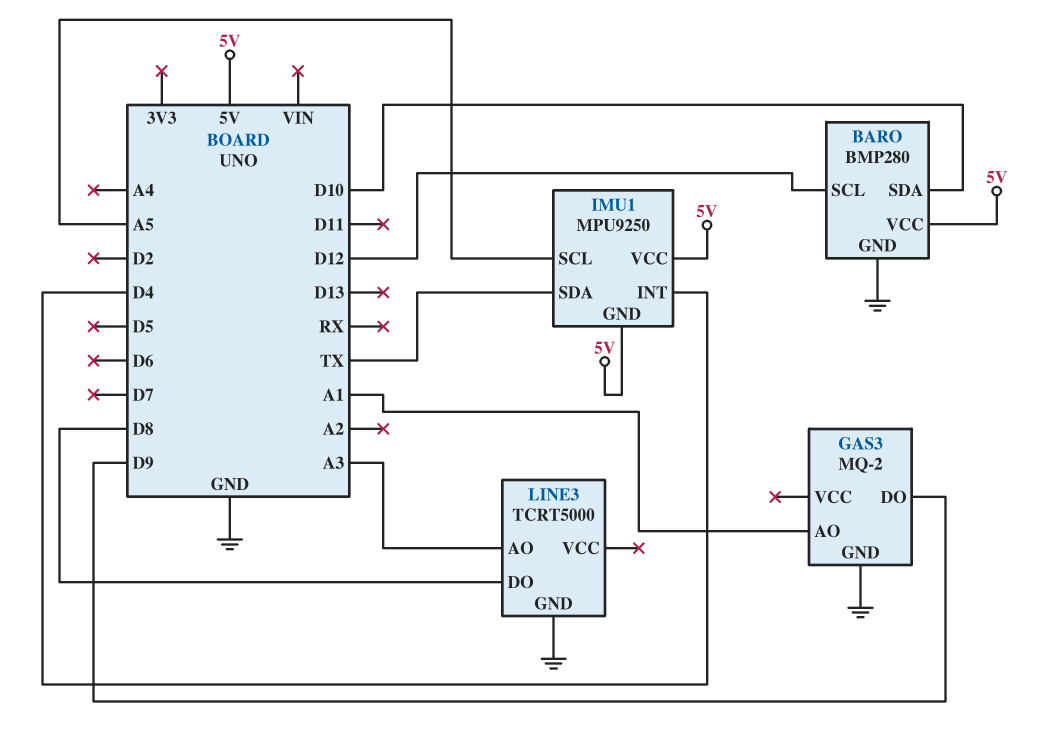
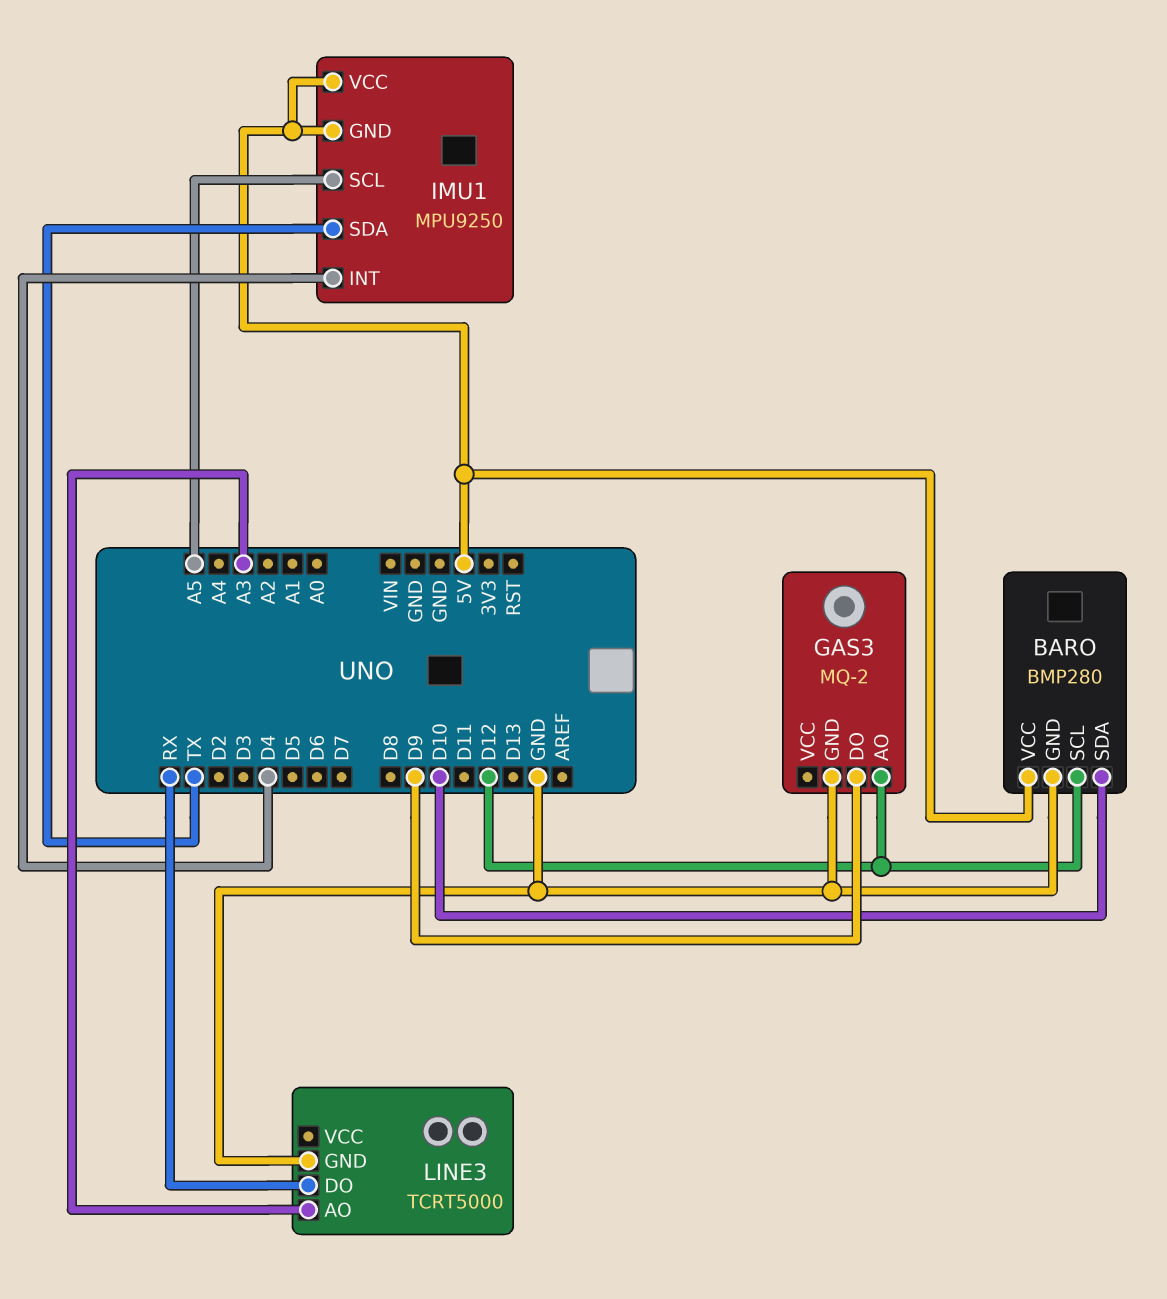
GAS3 pin AO: A1 -> D12
LINE3 pin DO: D8 -> RX

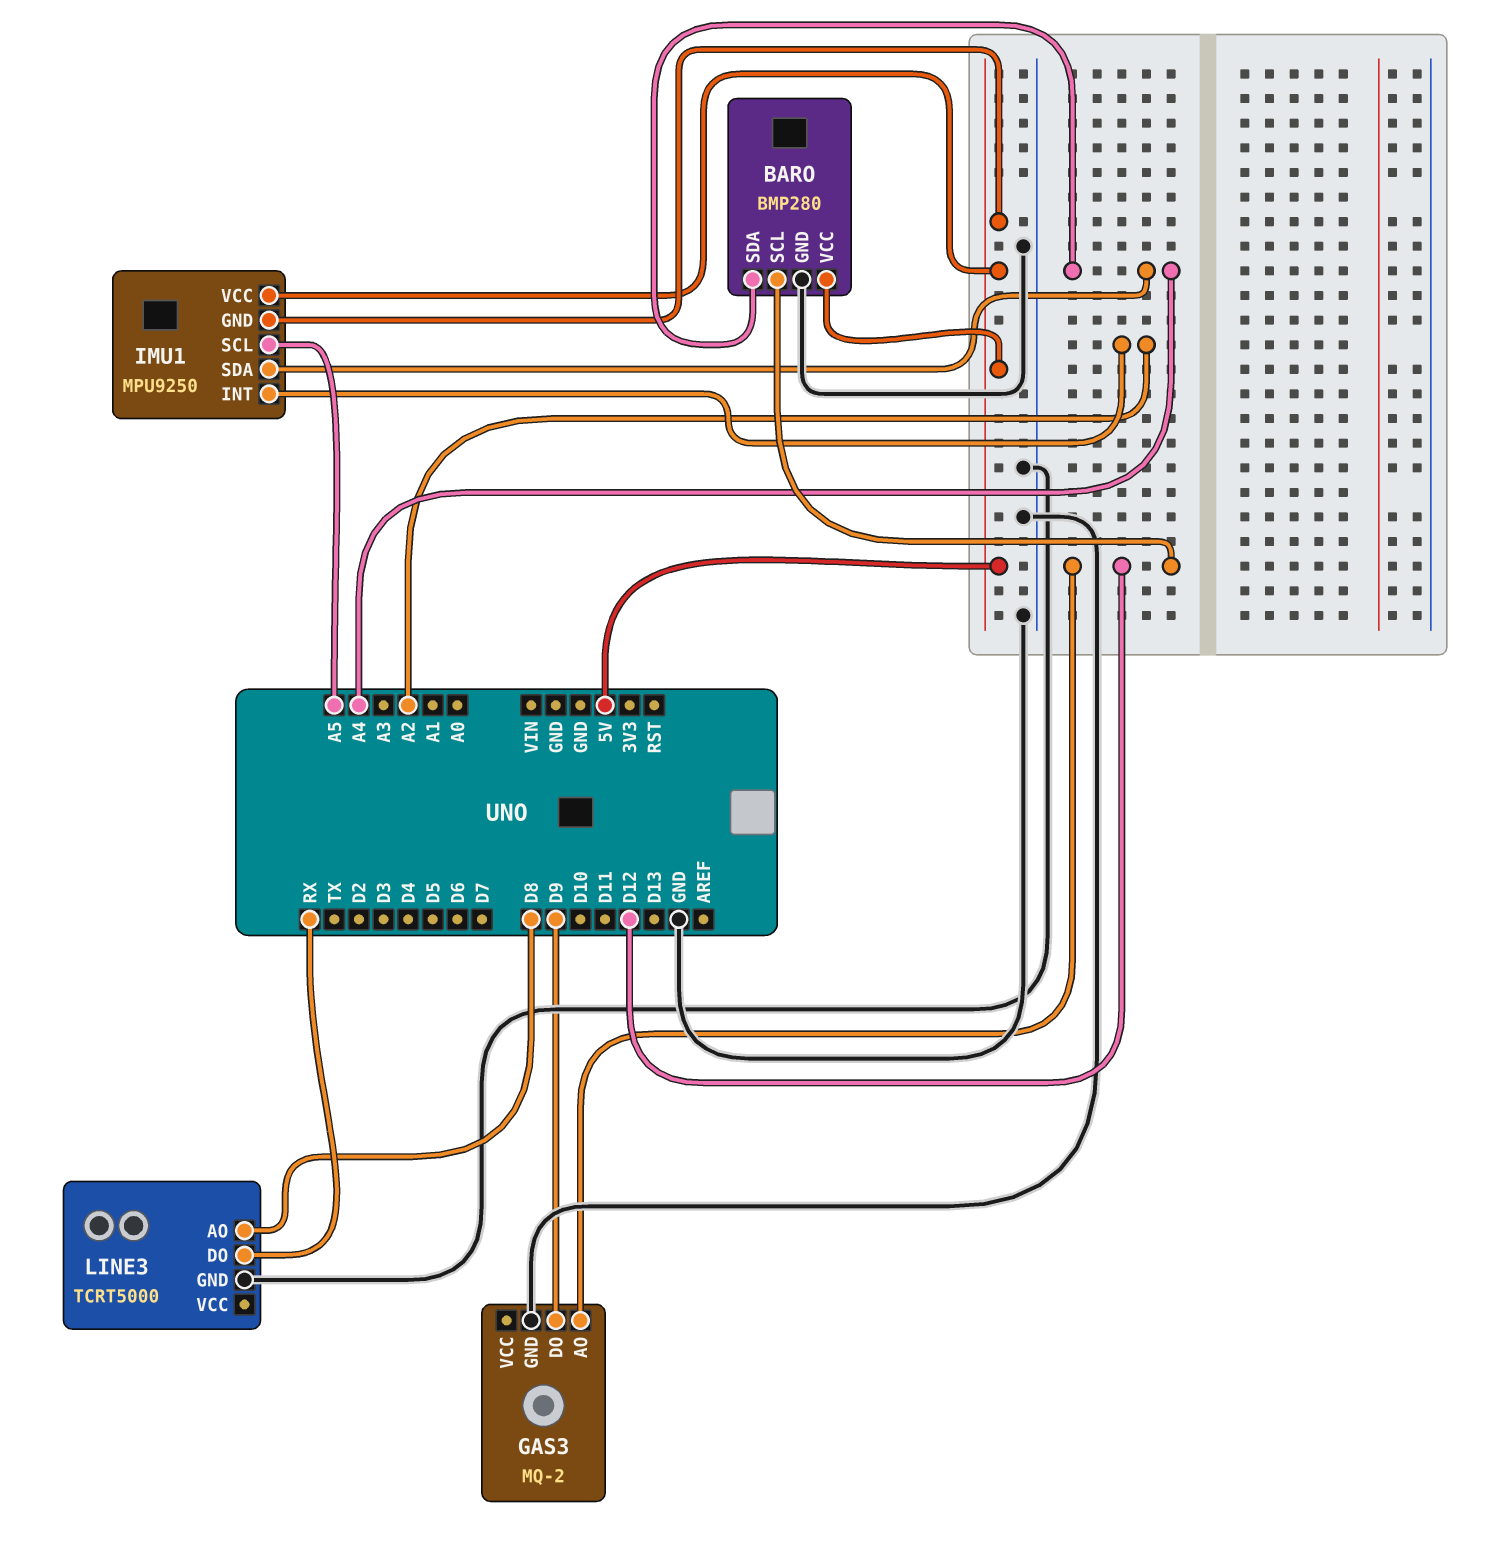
BARO pin SDA: D10 -> A4
IMU1 pin INT: D4 -> A2
IMU1 pin SDA: TX -> A4
LINE3 pin AO: A3 -> D8

